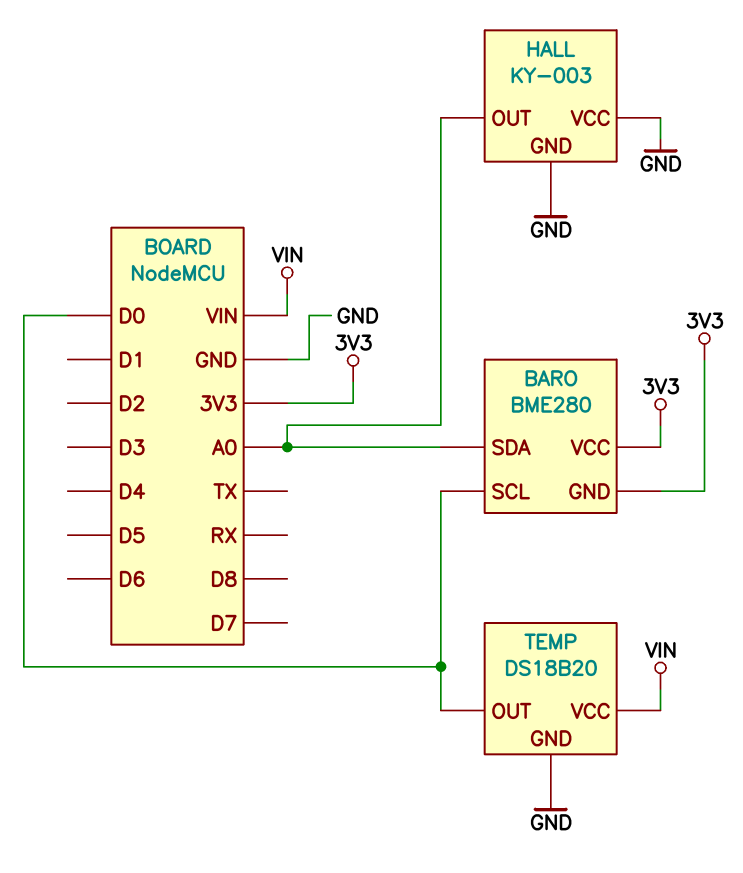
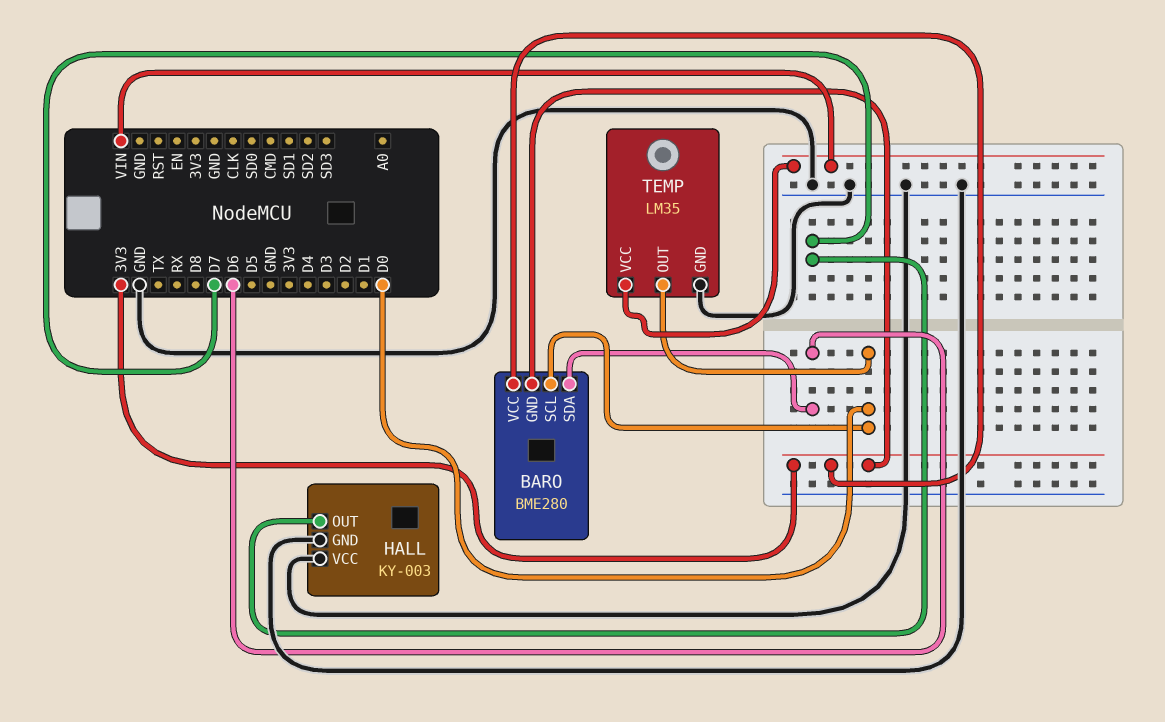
BARO pin SDA: A0 -> D6
HALL pin OUT: A0 -> D7
TEMP: DS18B20 -> LM35

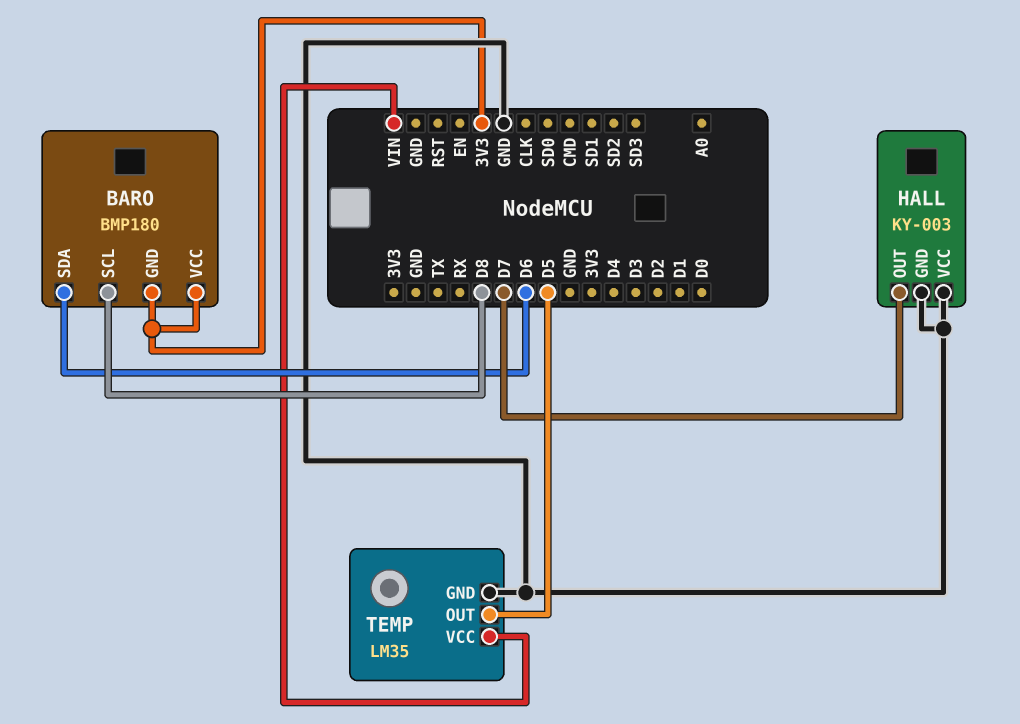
BARO: BME280 -> BMP180
BARO pin SCL: D0 -> D8
TEMP pin OUT: D0 -> D5

